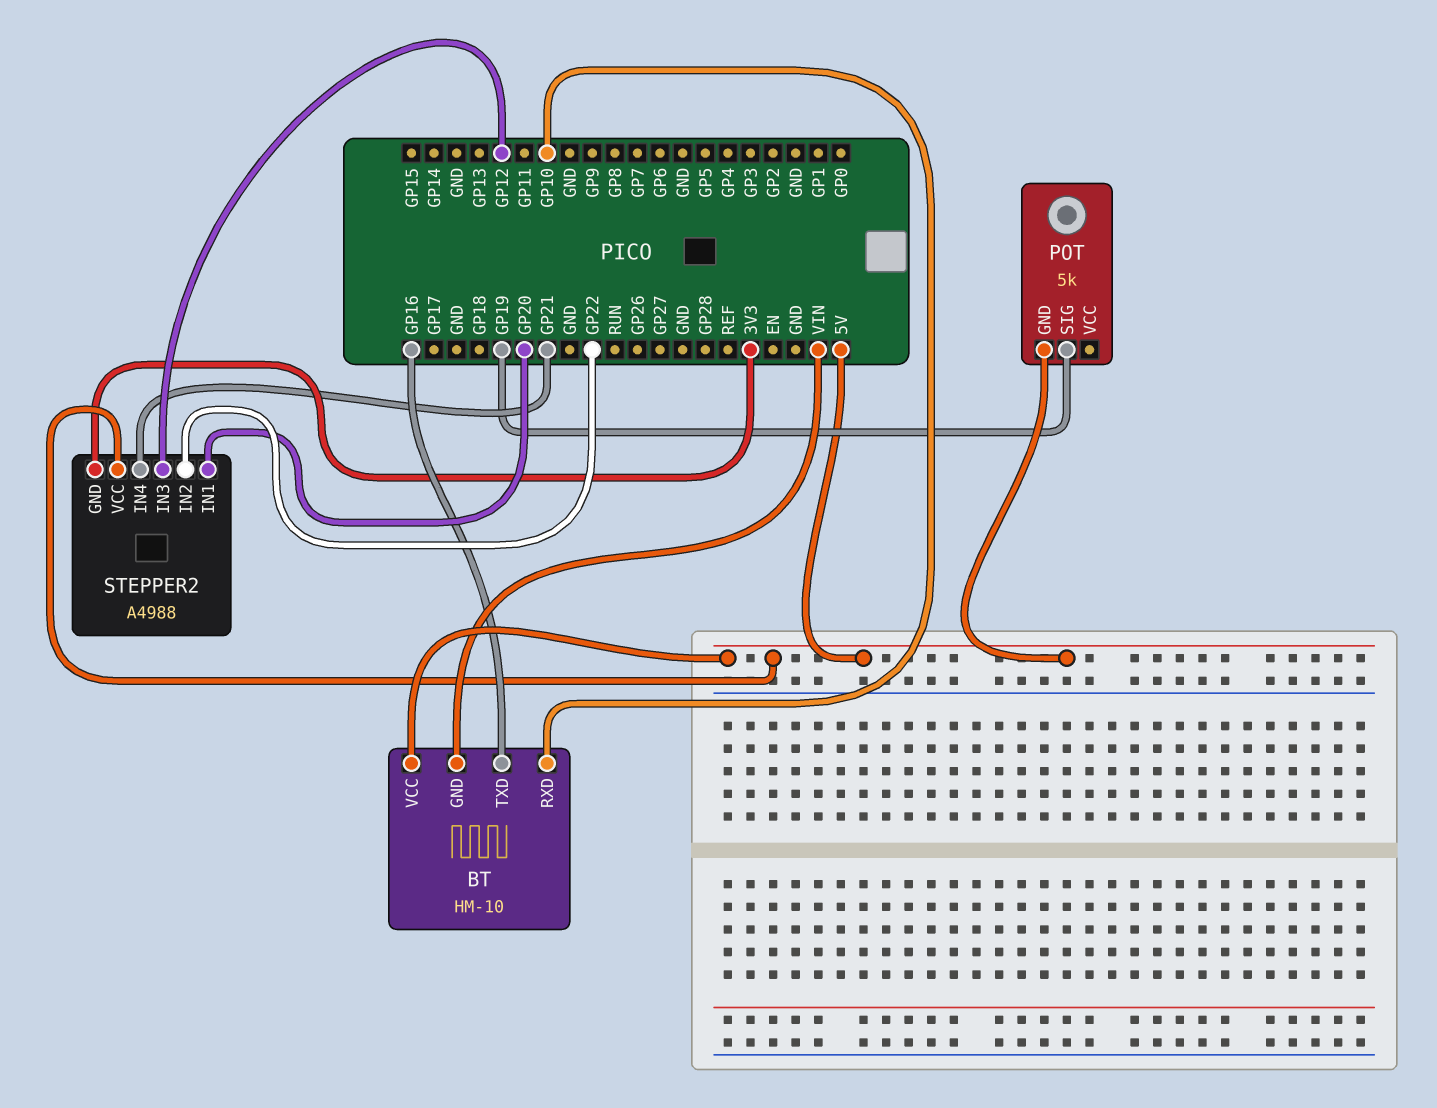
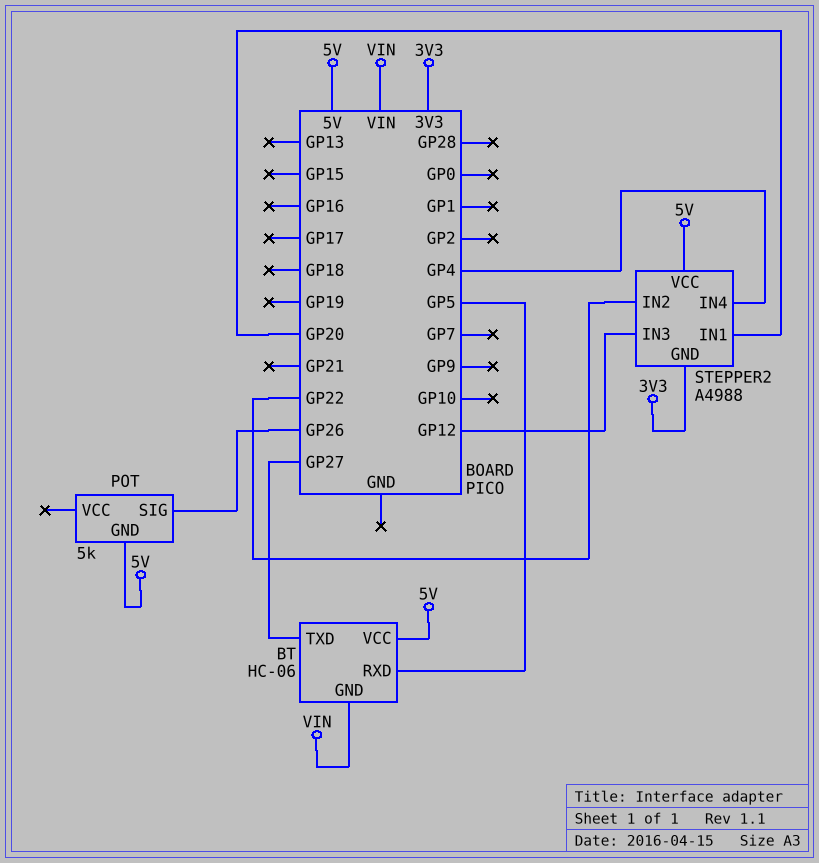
BT: HM-10 -> HC-06
BT pin RXD: GP10 -> GP5
BT pin TXD: GP16 -> GP27
POT pin SIG: GP19 -> GP26
STEPPER2 pin IN4: GP21 -> GP4

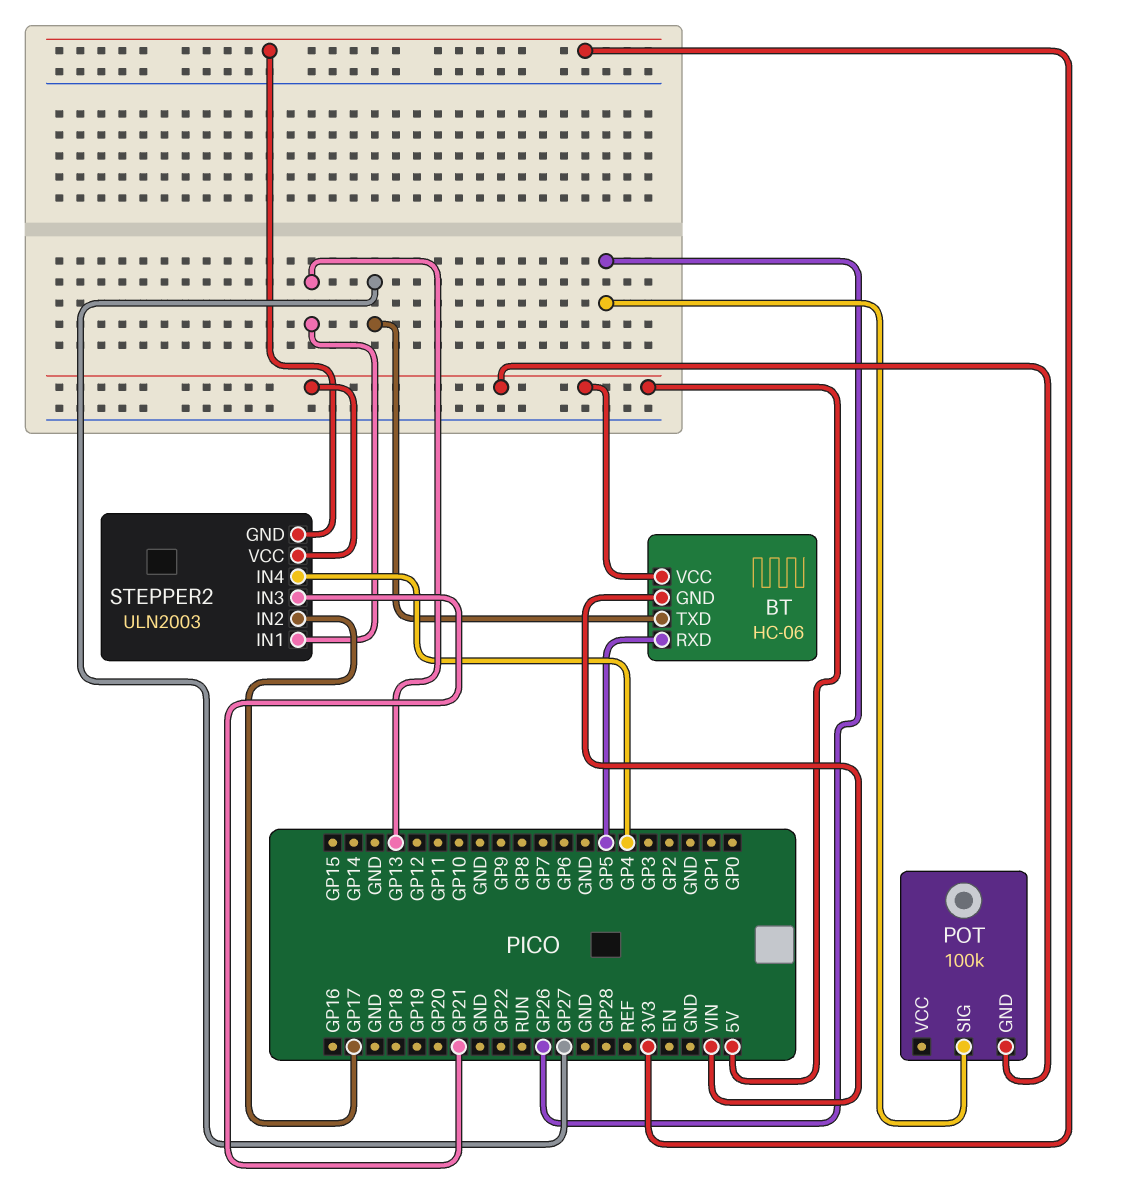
POT: 5k -> 100k
STEPPER2: A4988 -> ULN2003
STEPPER2 pin IN1: GP20 -> GP13
STEPPER2 pin IN2: GP22 -> GP17
STEPPER2 pin IN3: GP12 -> GP21

